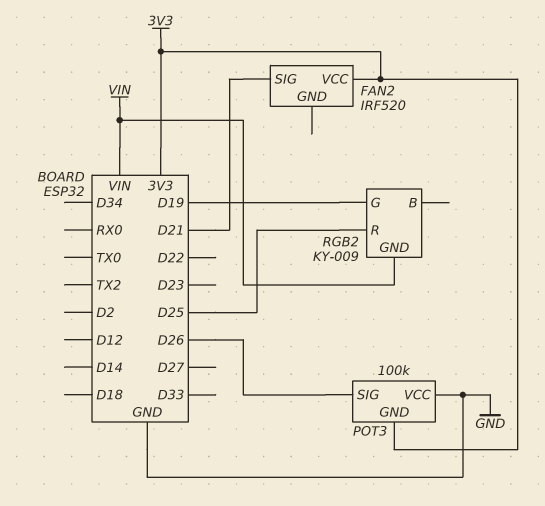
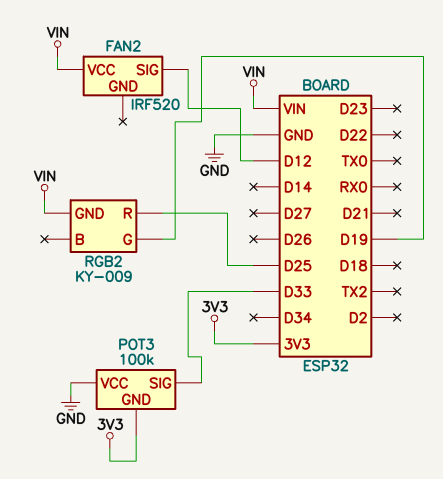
FAN2 pin SIG: D21 -> D12
FAN2 pin VCC: 3V3 -> VIN
POT3 pin SIG: D26 -> D33

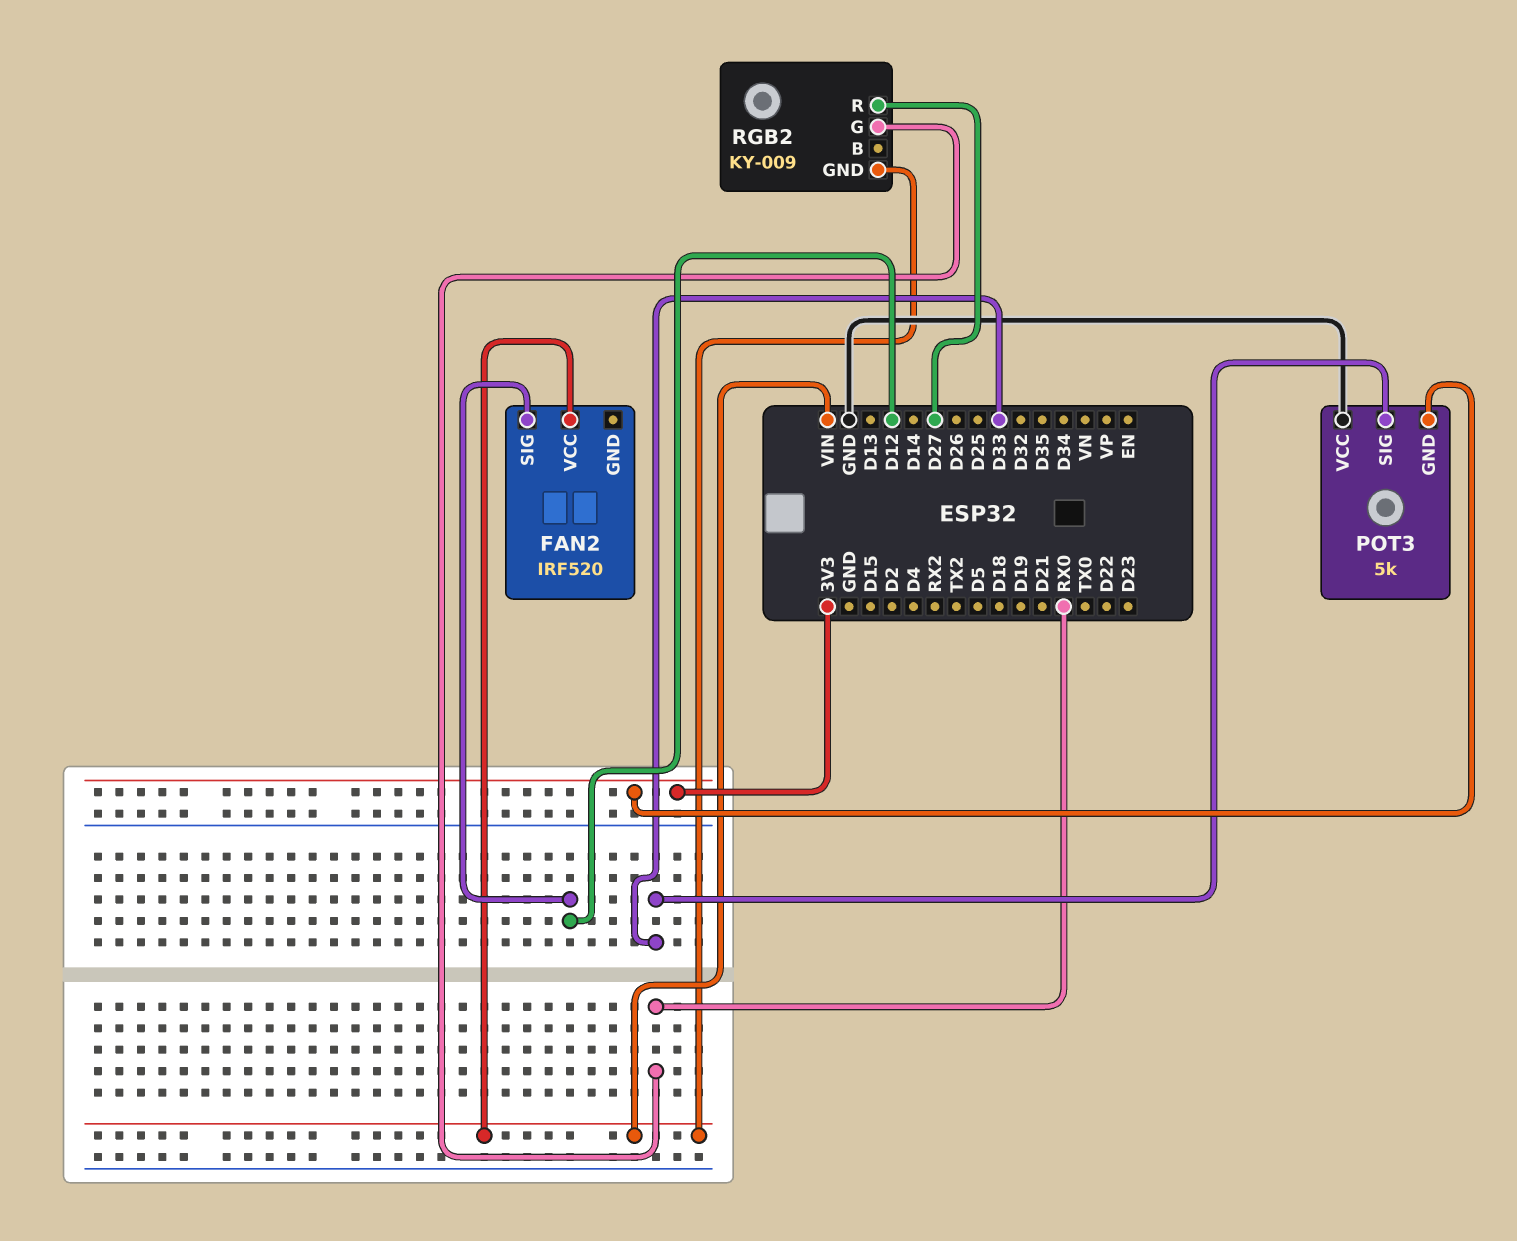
POT3: 100k -> 5k
RGB2 pin G: D19 -> RX0
RGB2 pin R: D25 -> D27

